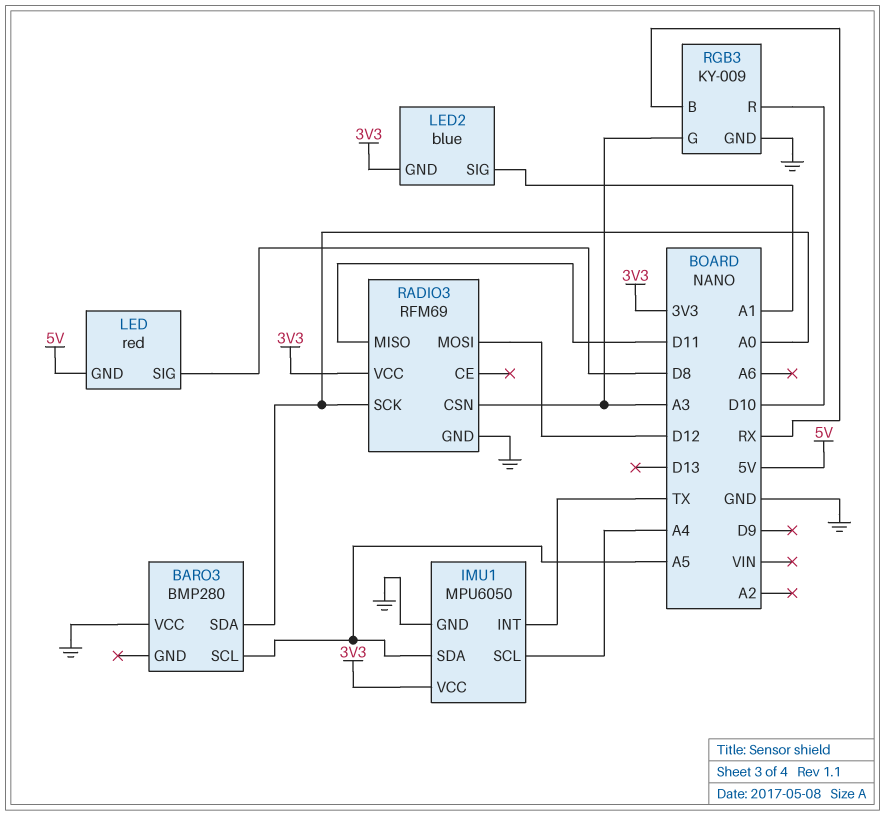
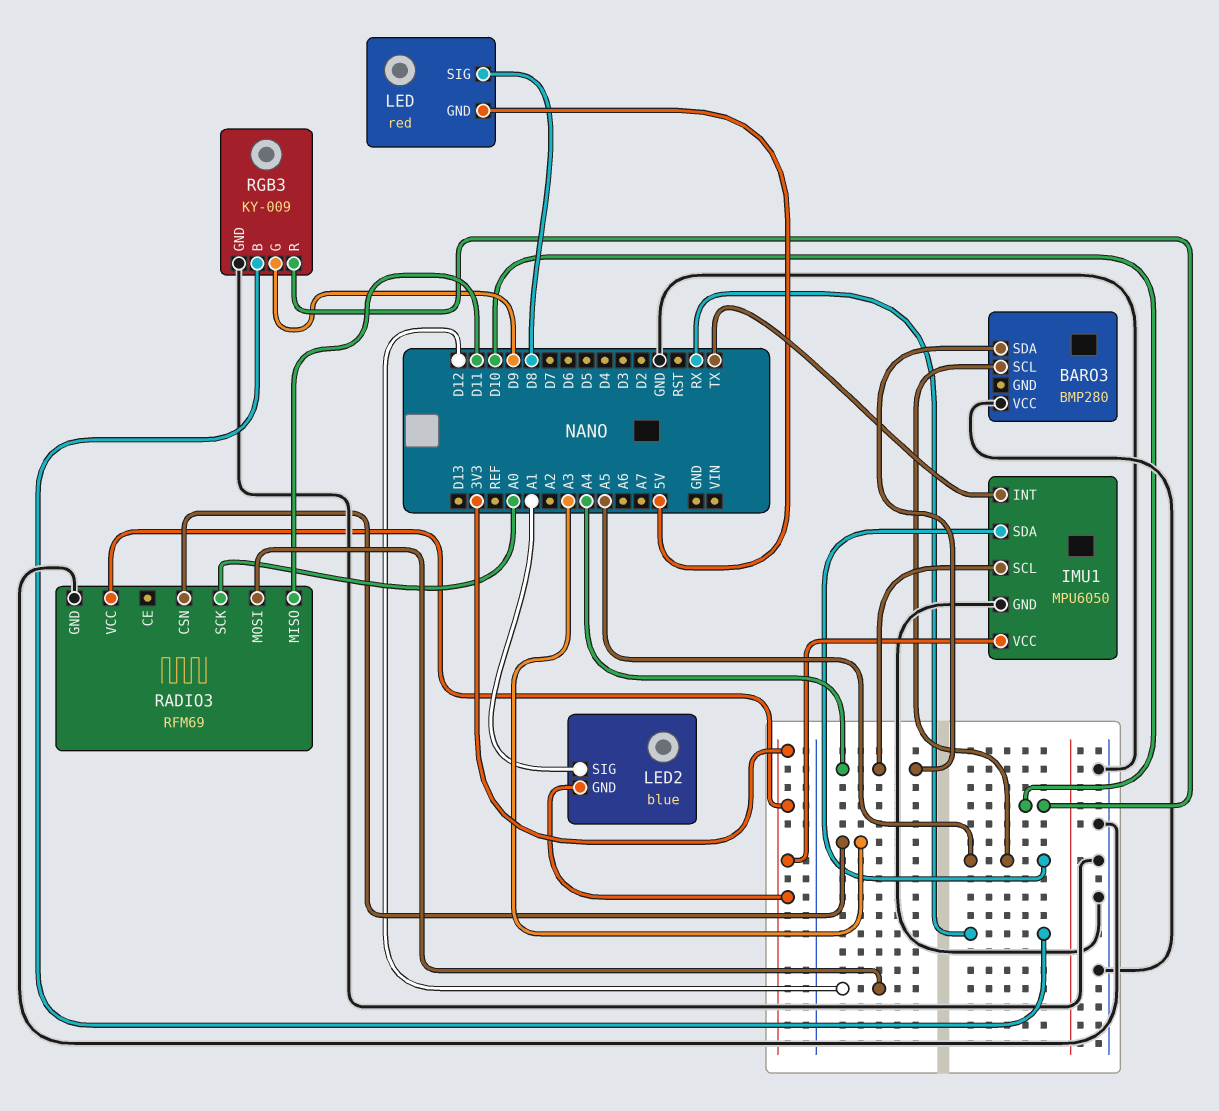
BARO3 pin SDA: A0 -> A4
RGB3 pin G: A3 -> D9

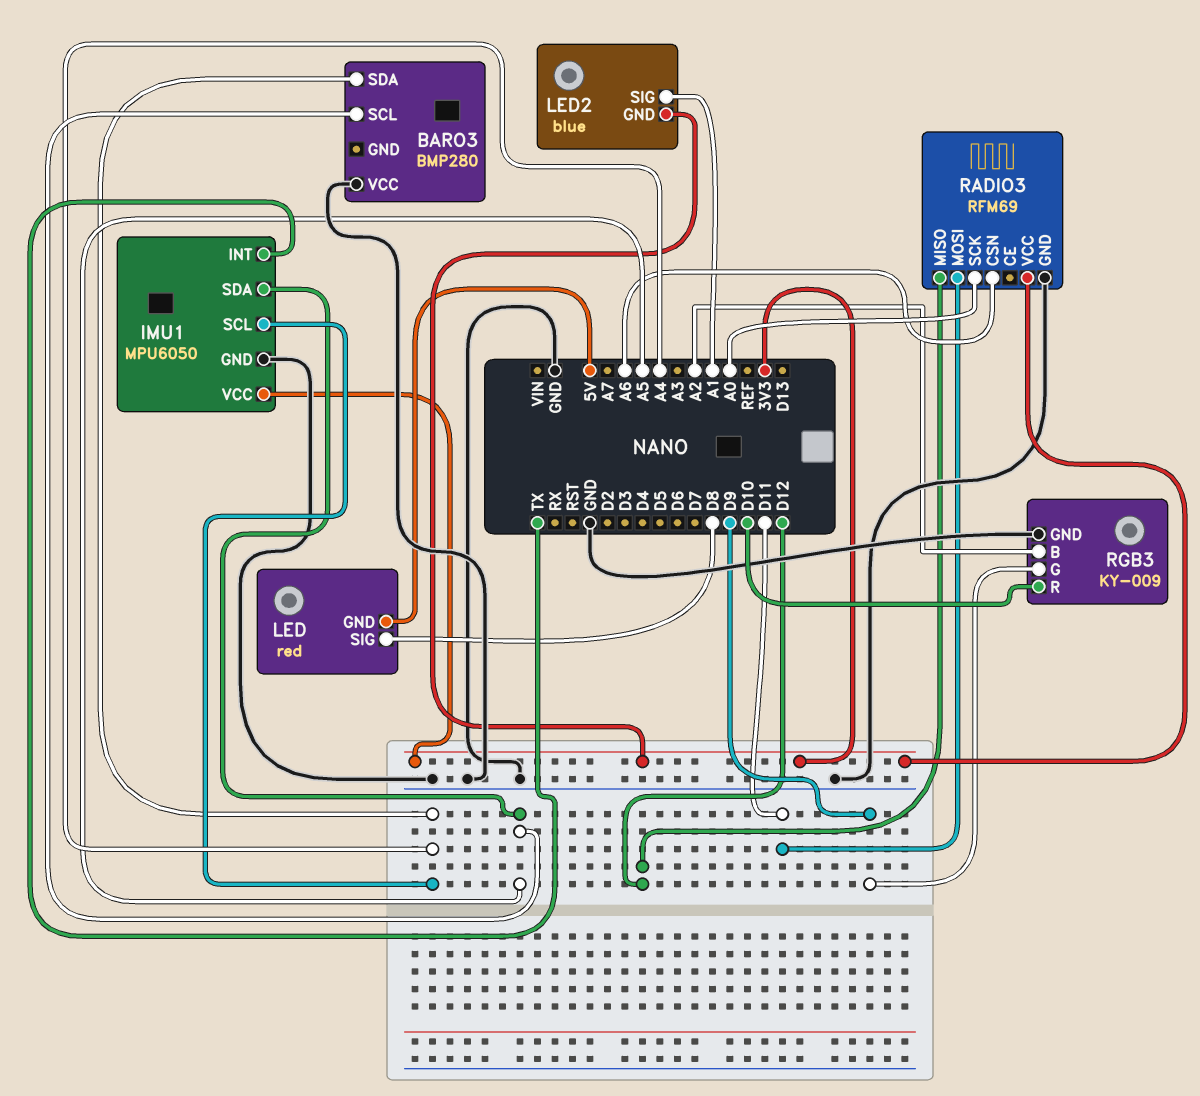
RADIO3 pin CSN: A3 -> A6
RADIO3 pin MISO: D11 -> D12
RADIO3 pin MOSI: D12 -> D11
RGB3 pin B: RX -> A2

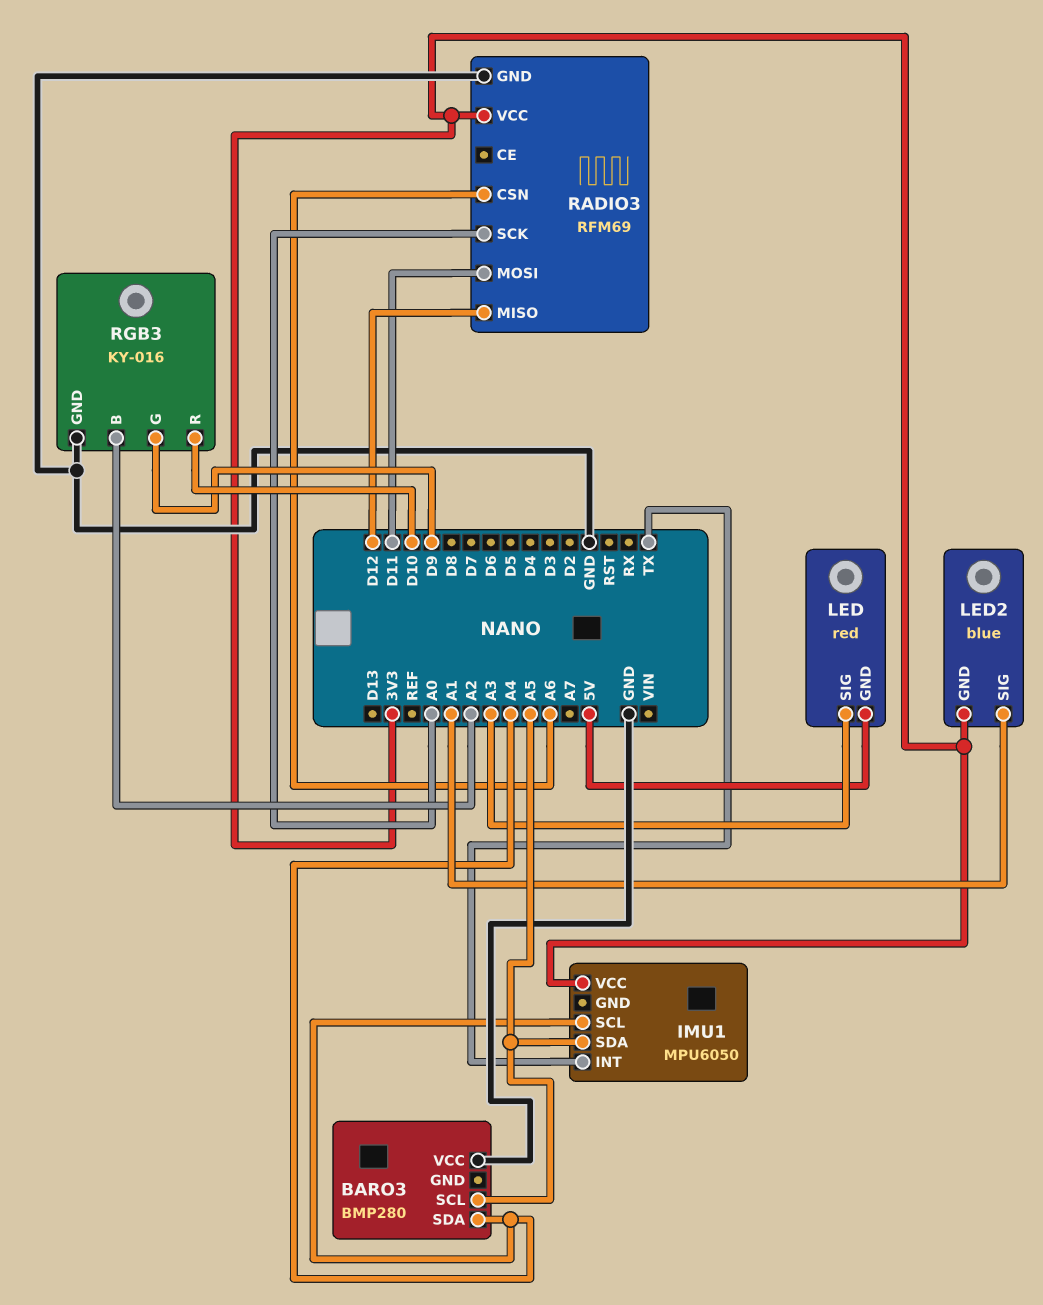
IMU1 pin GND: GND -> none
LED pin SIG: D8 -> A3
RGB3: KY-009 -> KY-016

